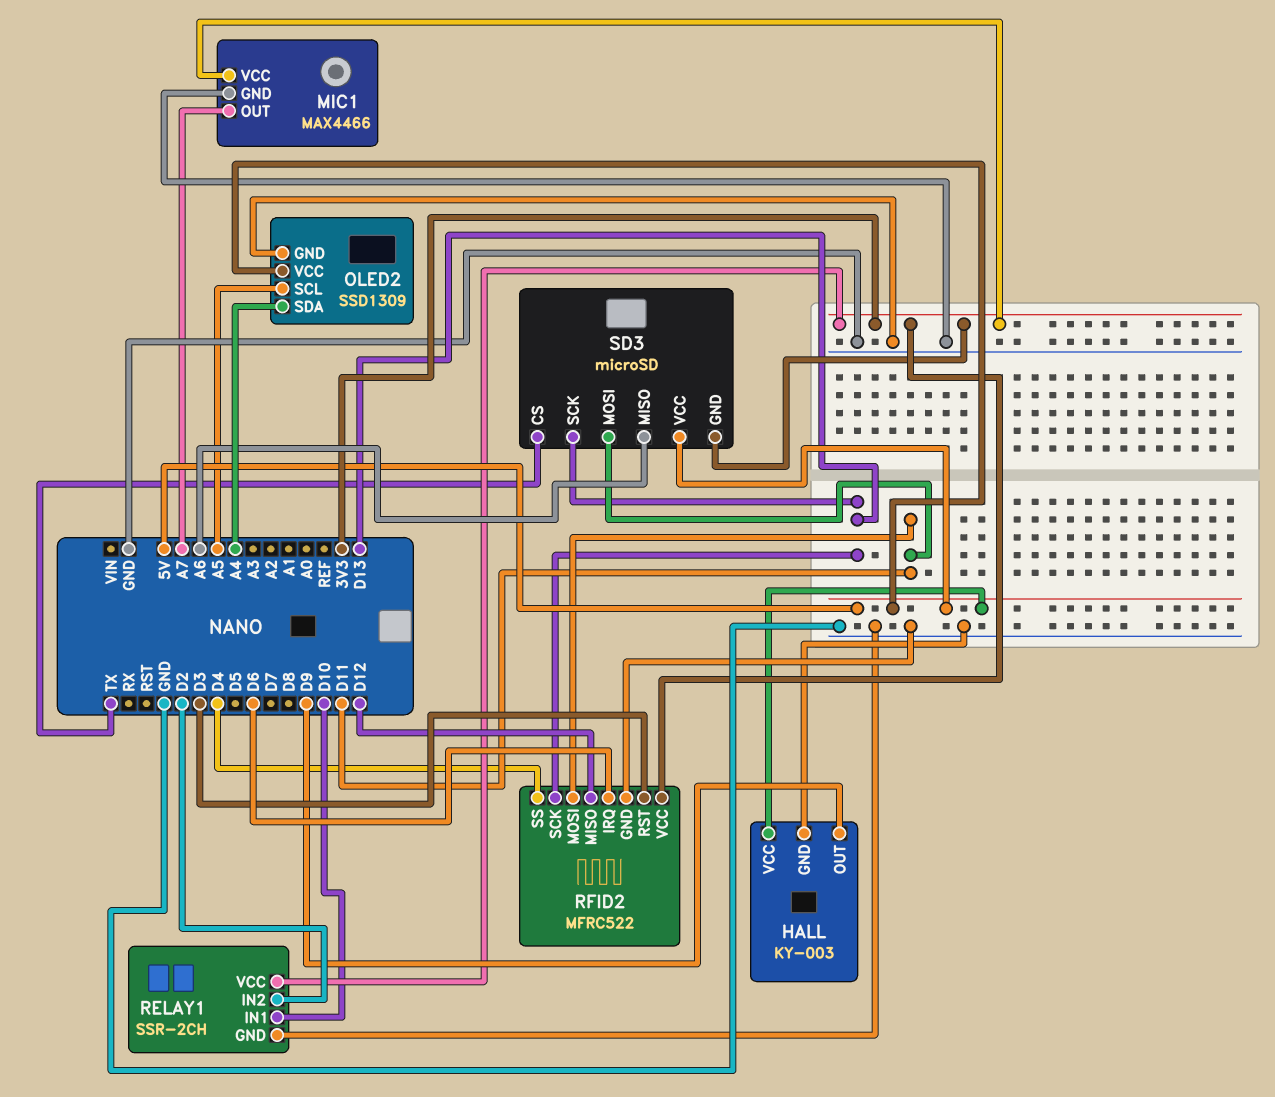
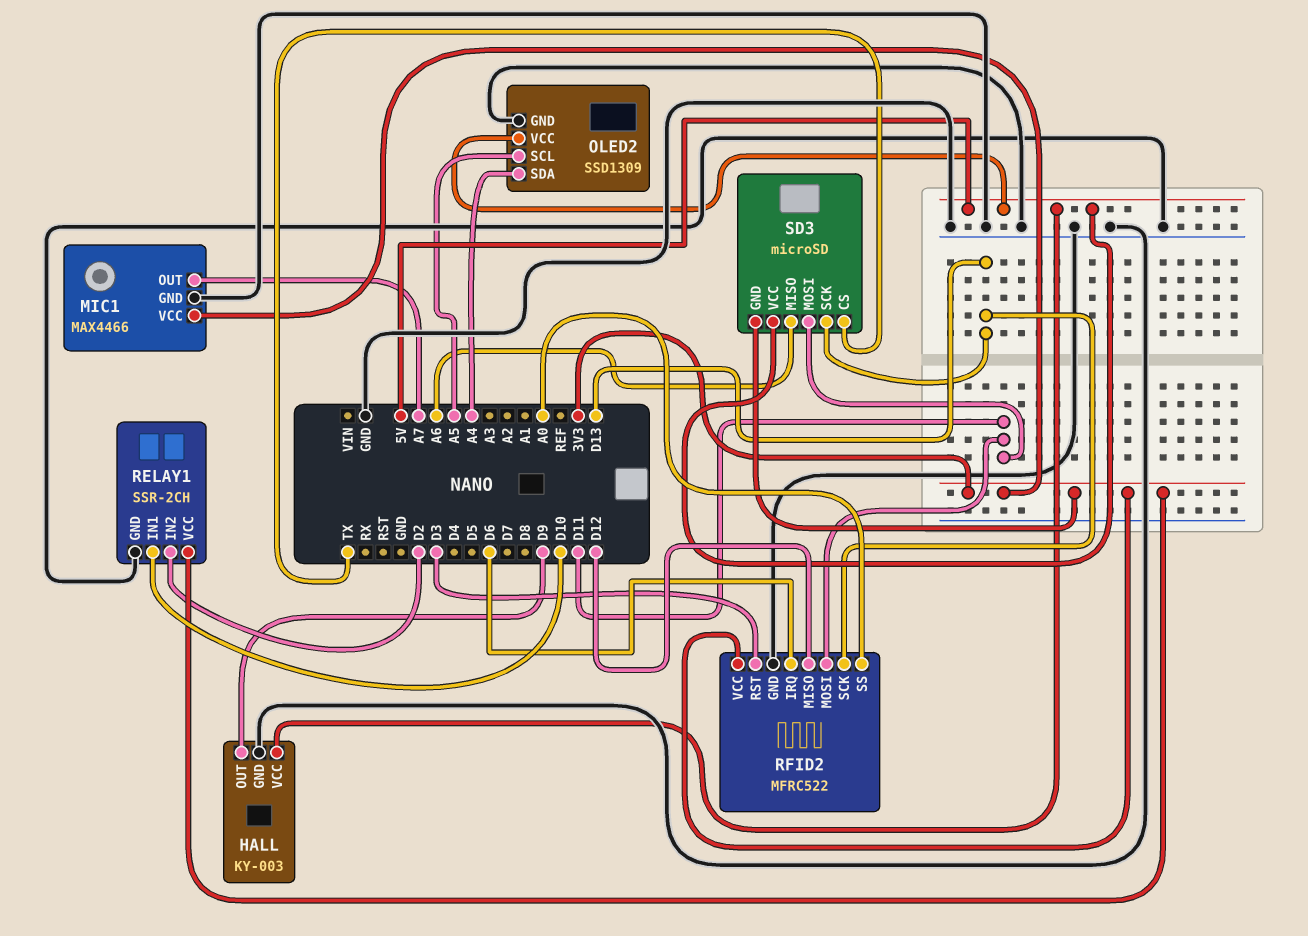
RFID2 pin SS: D4 -> A0

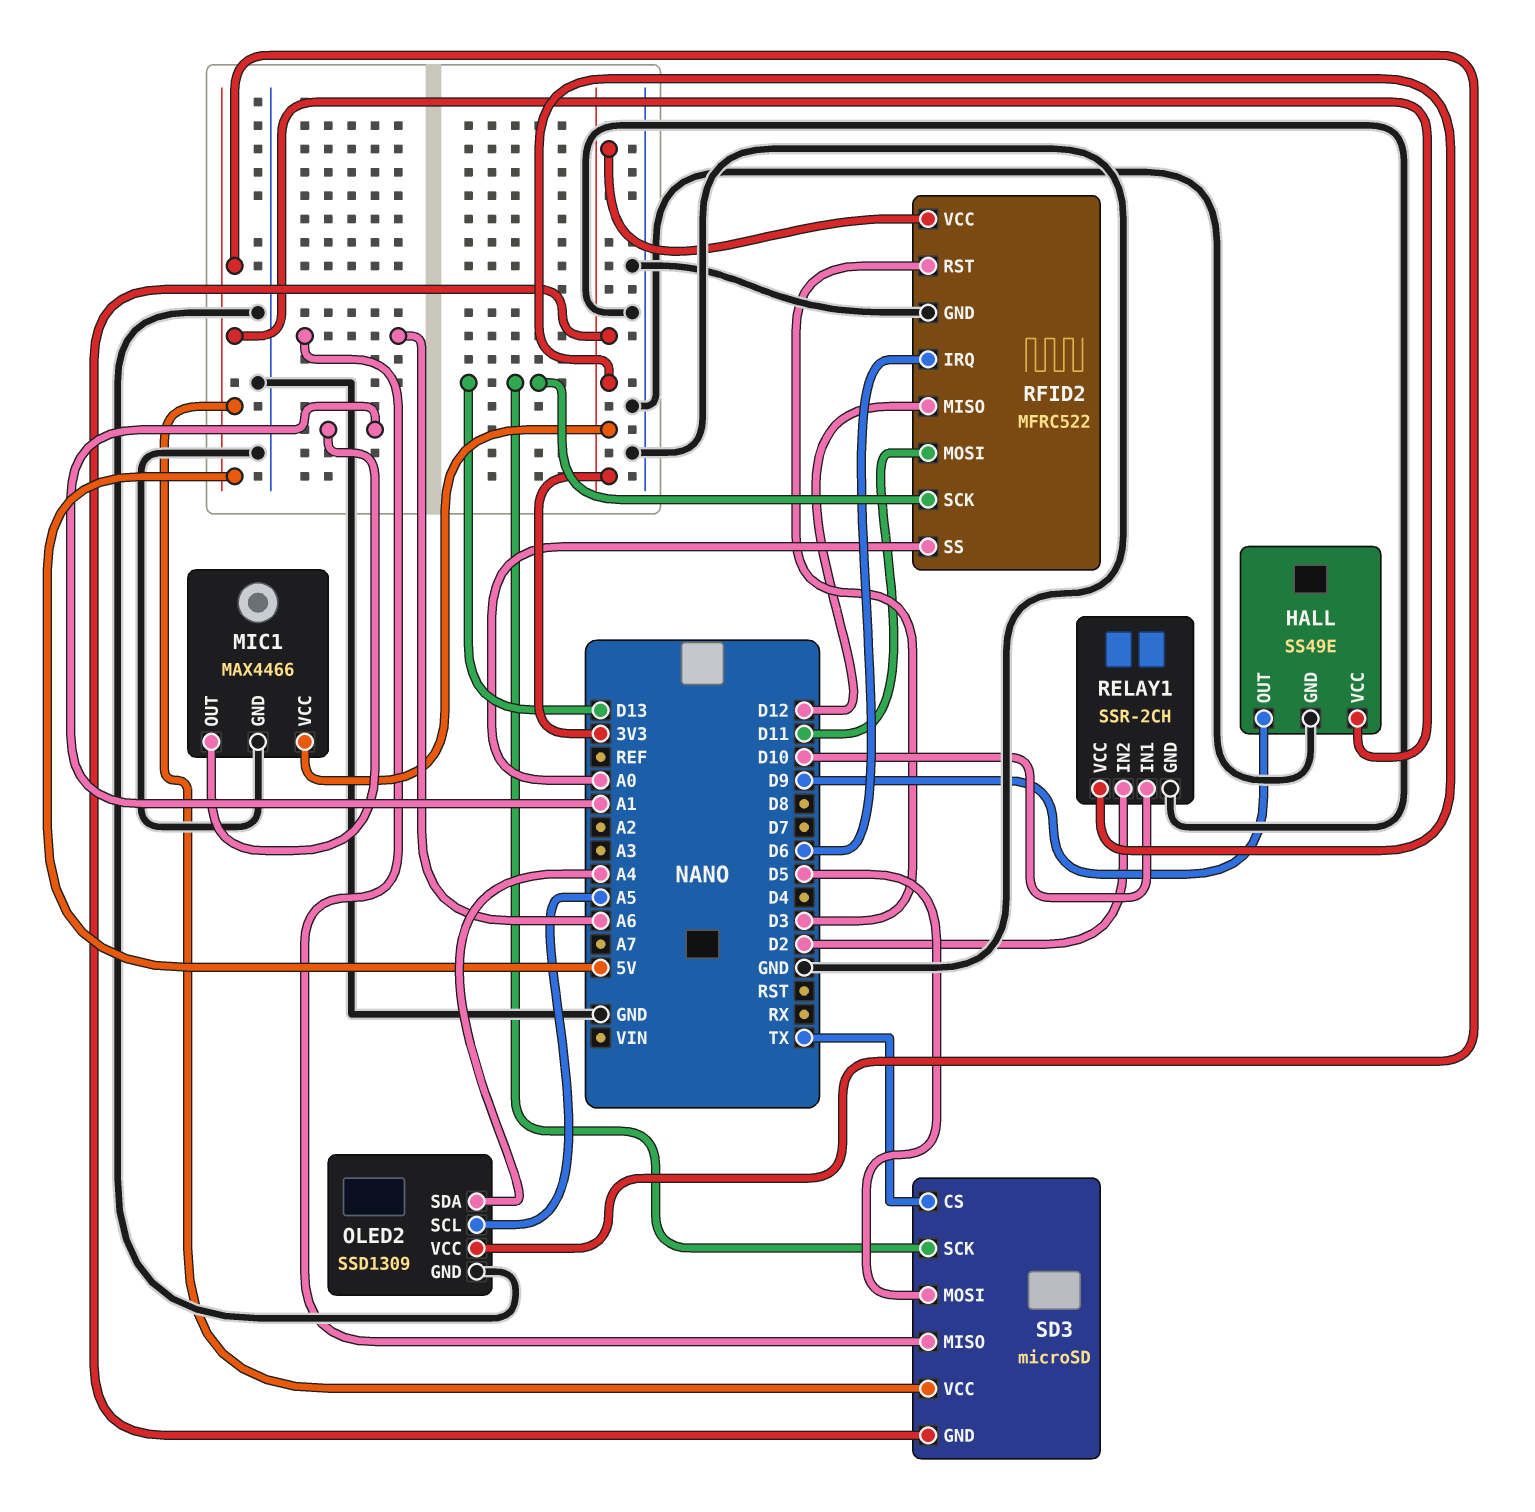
HALL: KY-003 -> SS49E
MIC1 pin OUT: A7 -> A1
SD3 pin MOSI: D11 -> D5

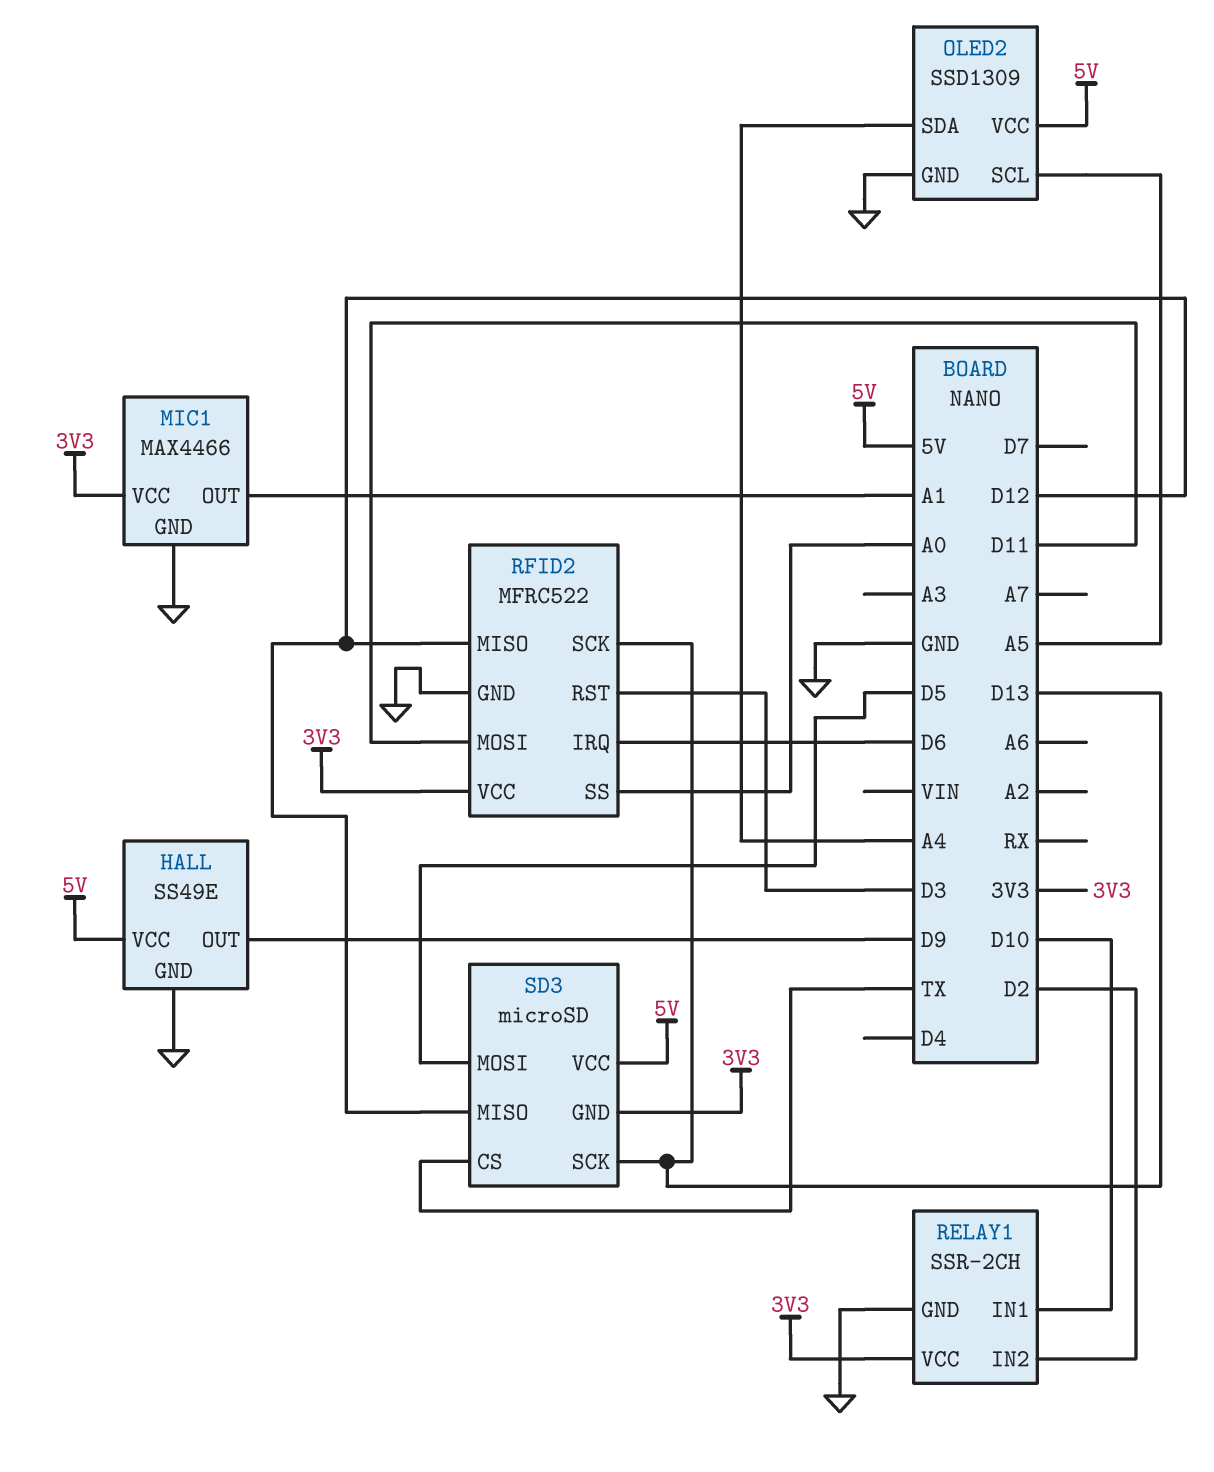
SD3 pin MISO: A6 -> D12

